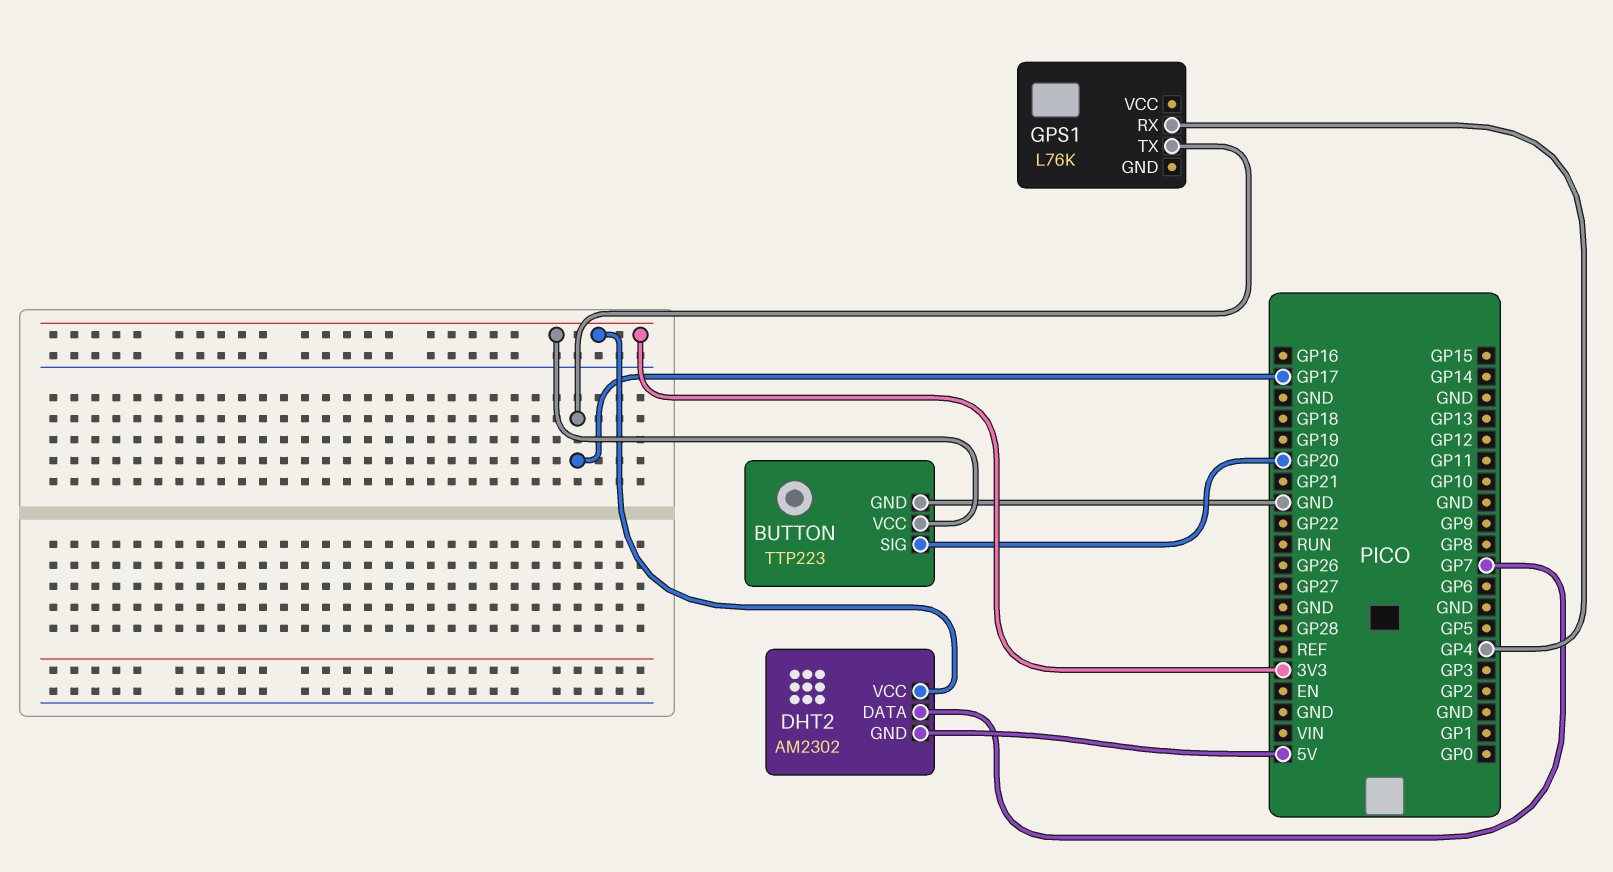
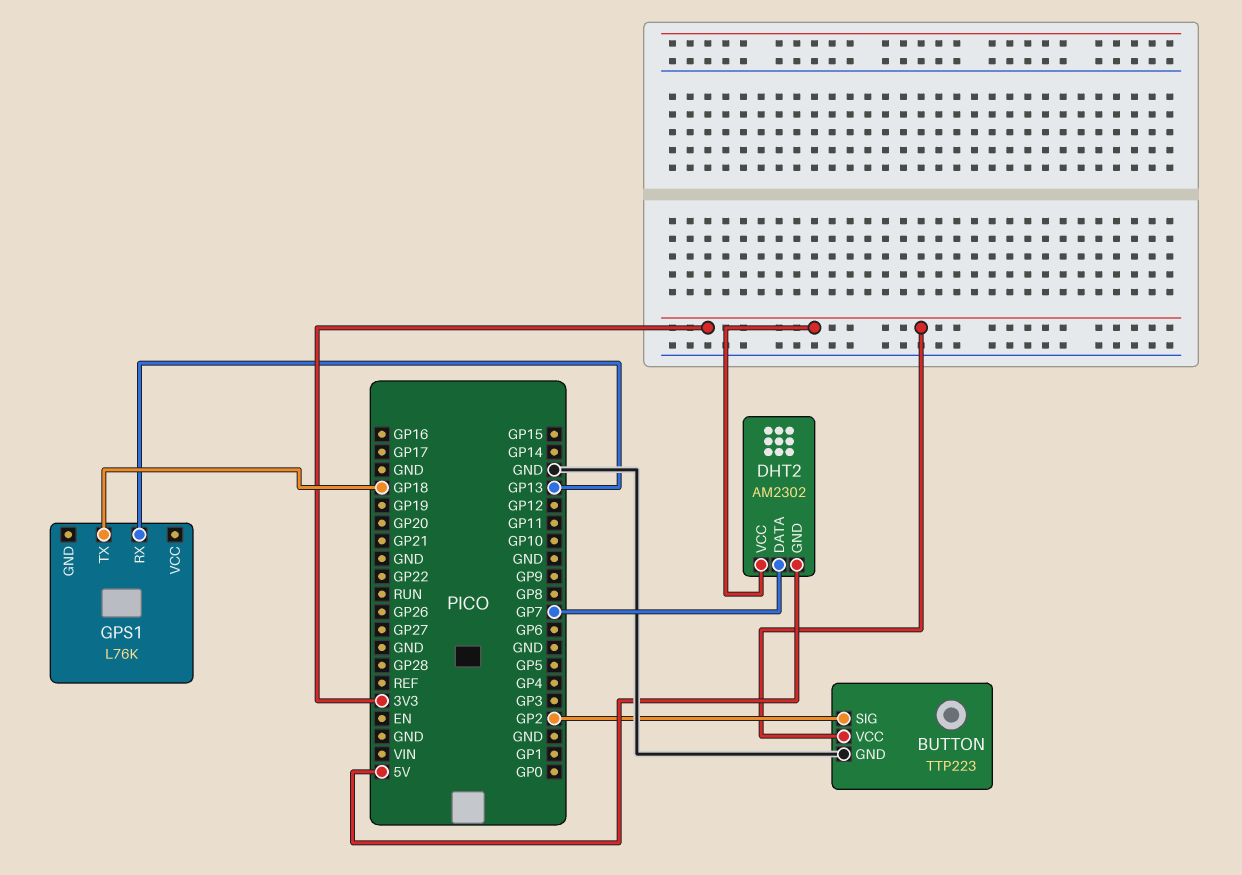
BUTTON pin SIG: GP20 -> GP2
GPS1 pin RX: GP4 -> GP13
GPS1 pin TX: GP17 -> GP18

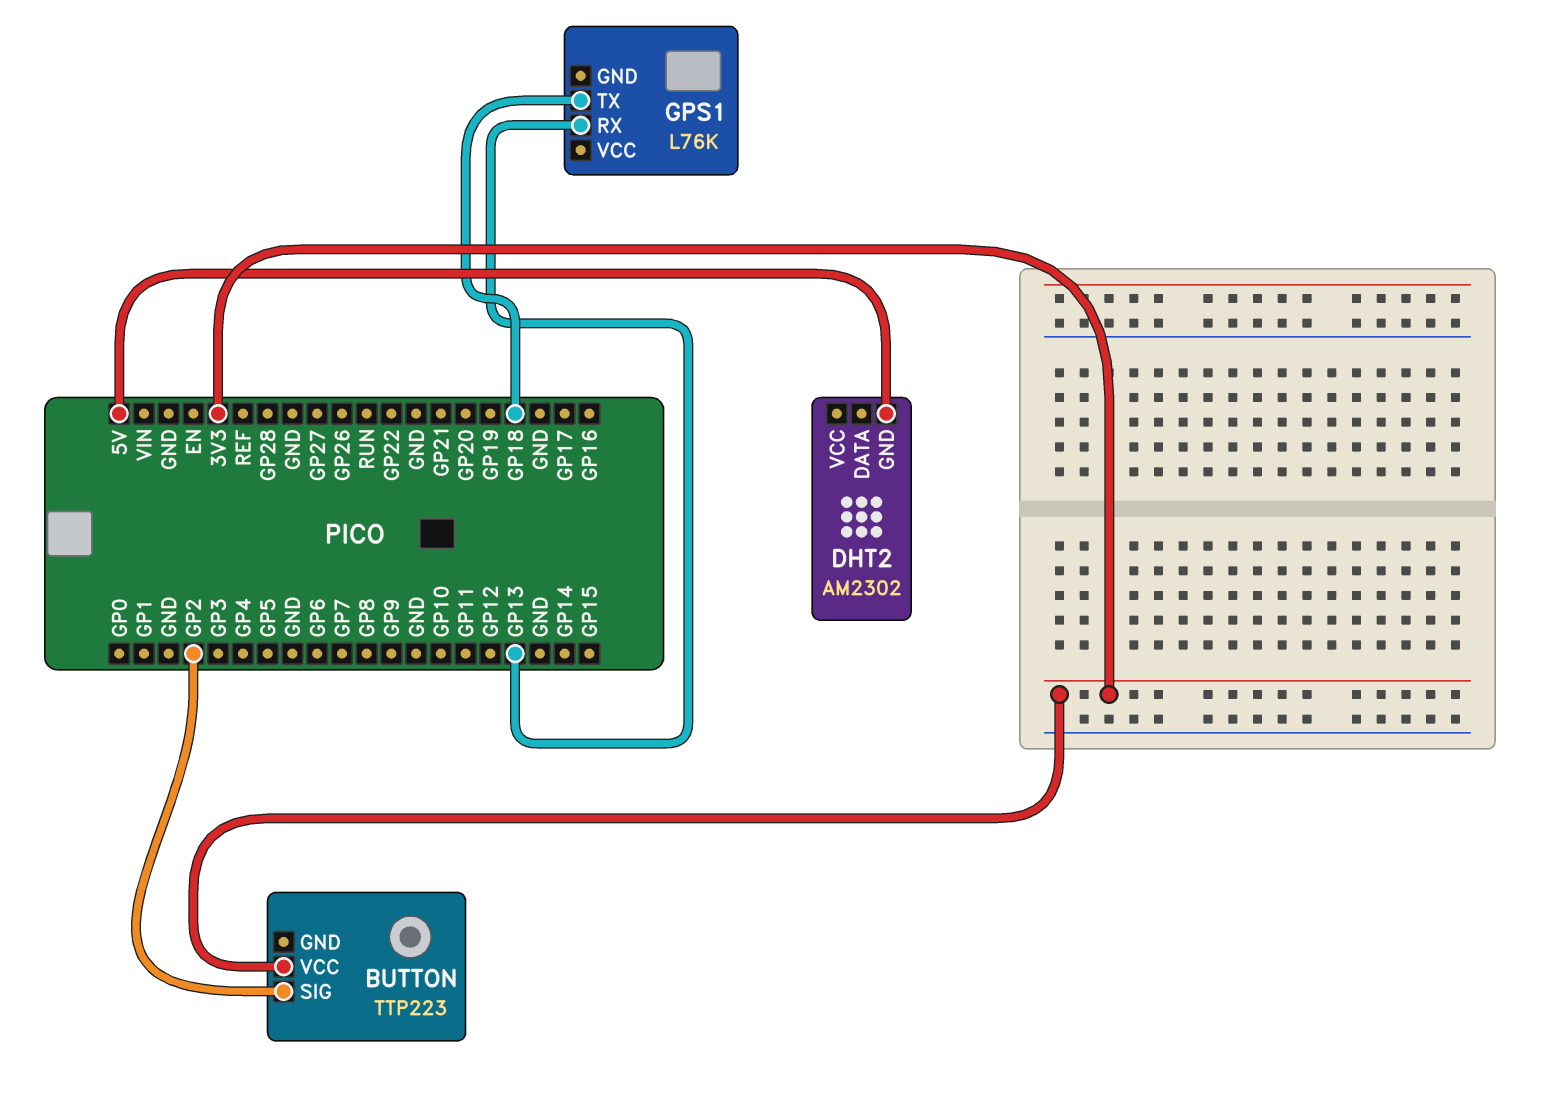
BUTTON pin GND: GND -> none
DHT2 pin DATA: GP7 -> none
DHT2 pin VCC: 3V3 -> none

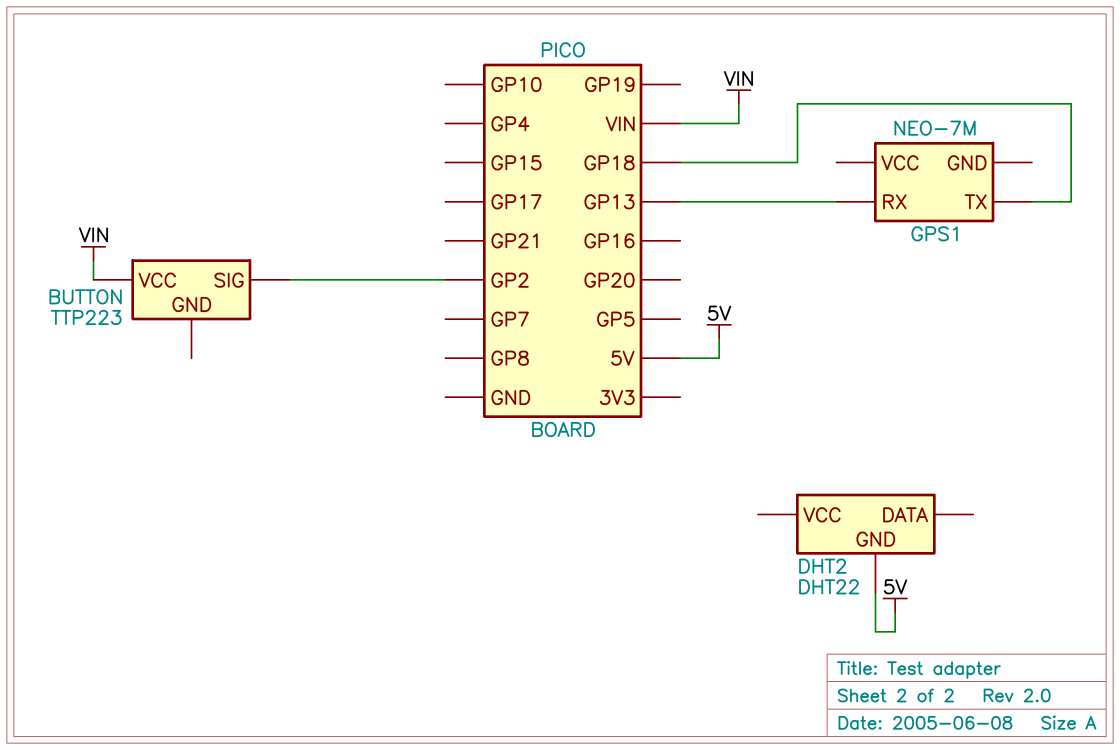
BUTTON pin VCC: 3V3 -> VIN
DHT2: AM2302 -> DHT22
GPS1: L76K -> NEO-7M

